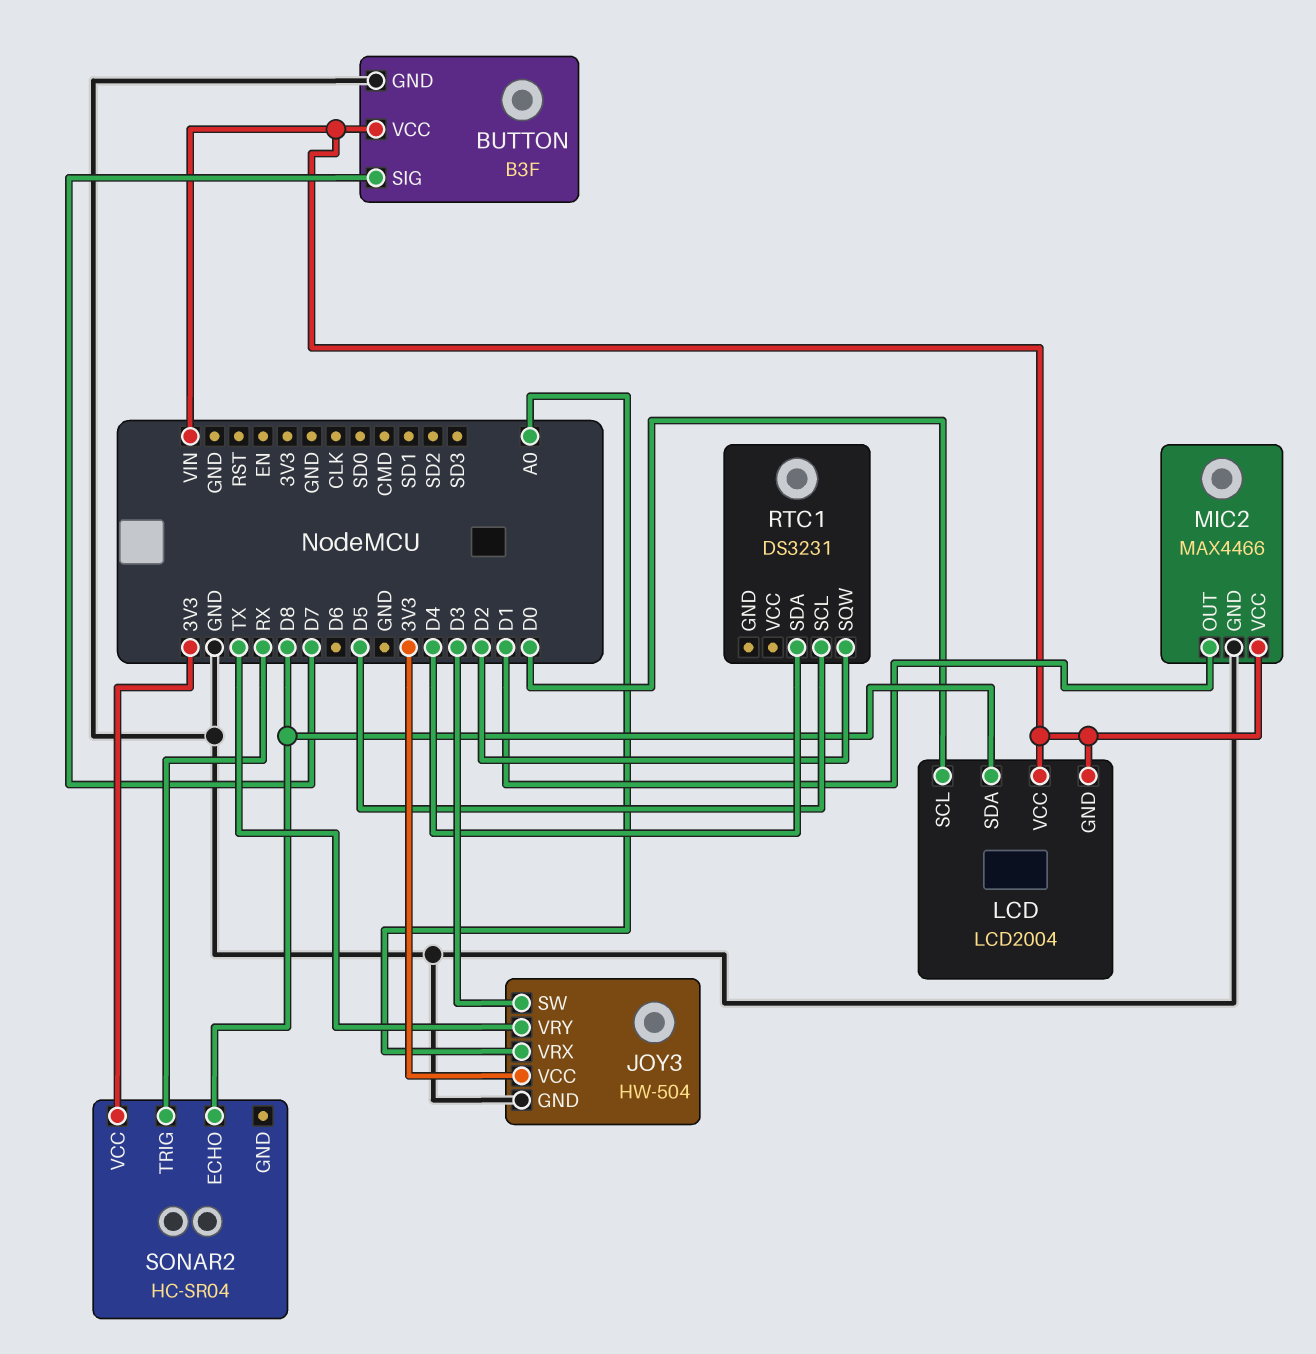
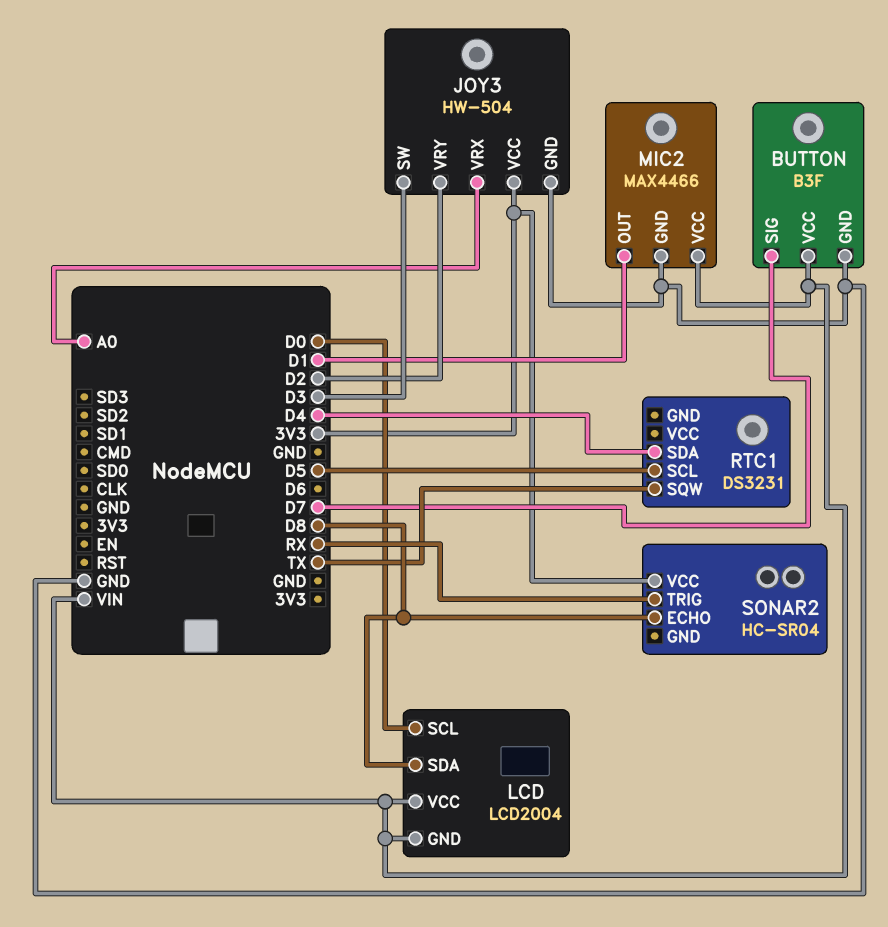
JOY3 pin VRY: TX -> D2
RTC1 pin SQW: D2 -> TX

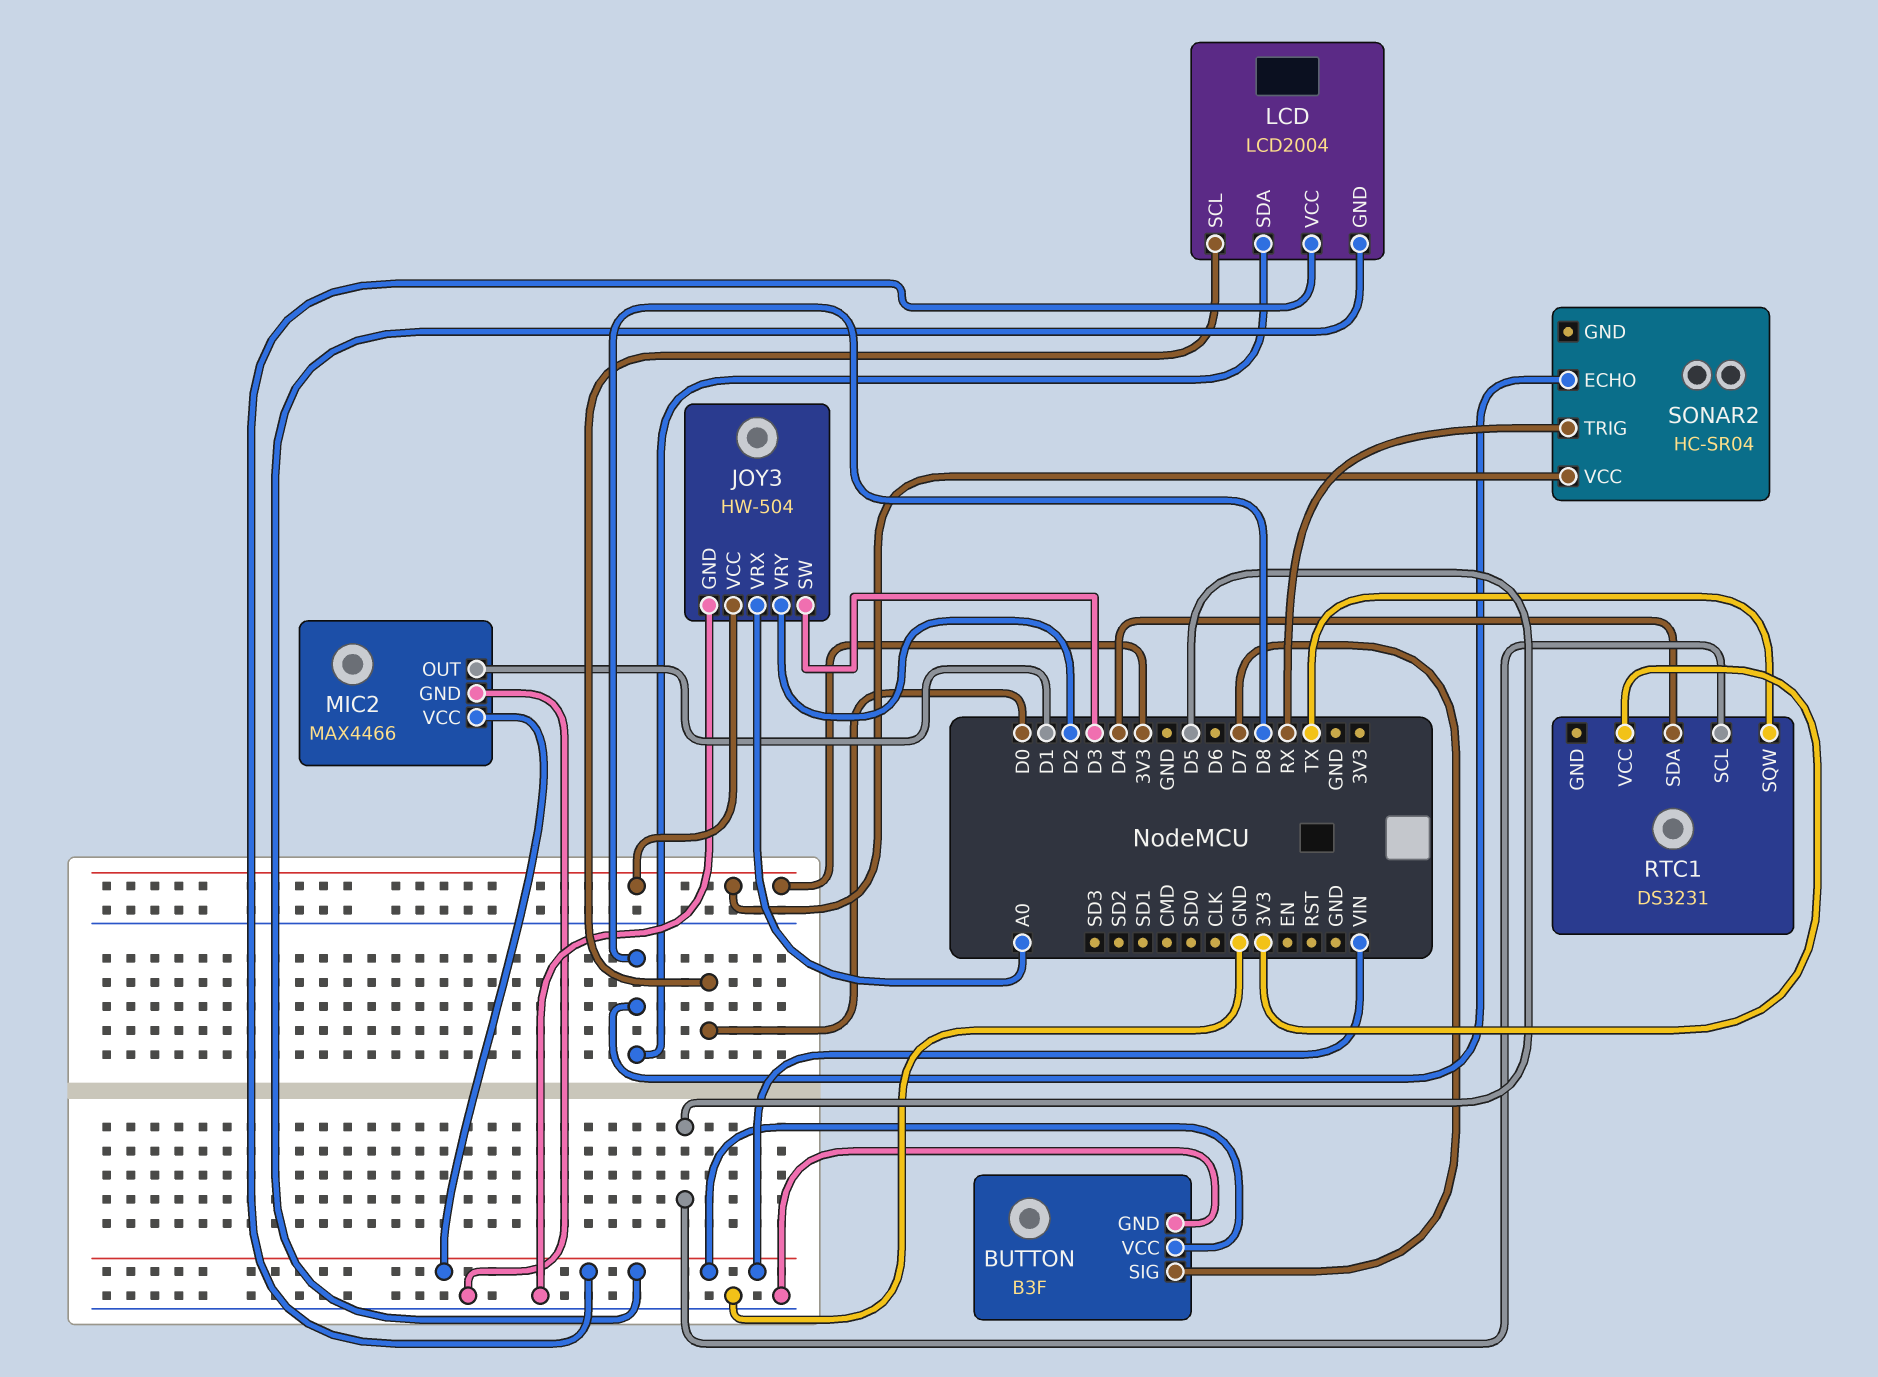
RTC1 pin VCC: none -> 3V3

